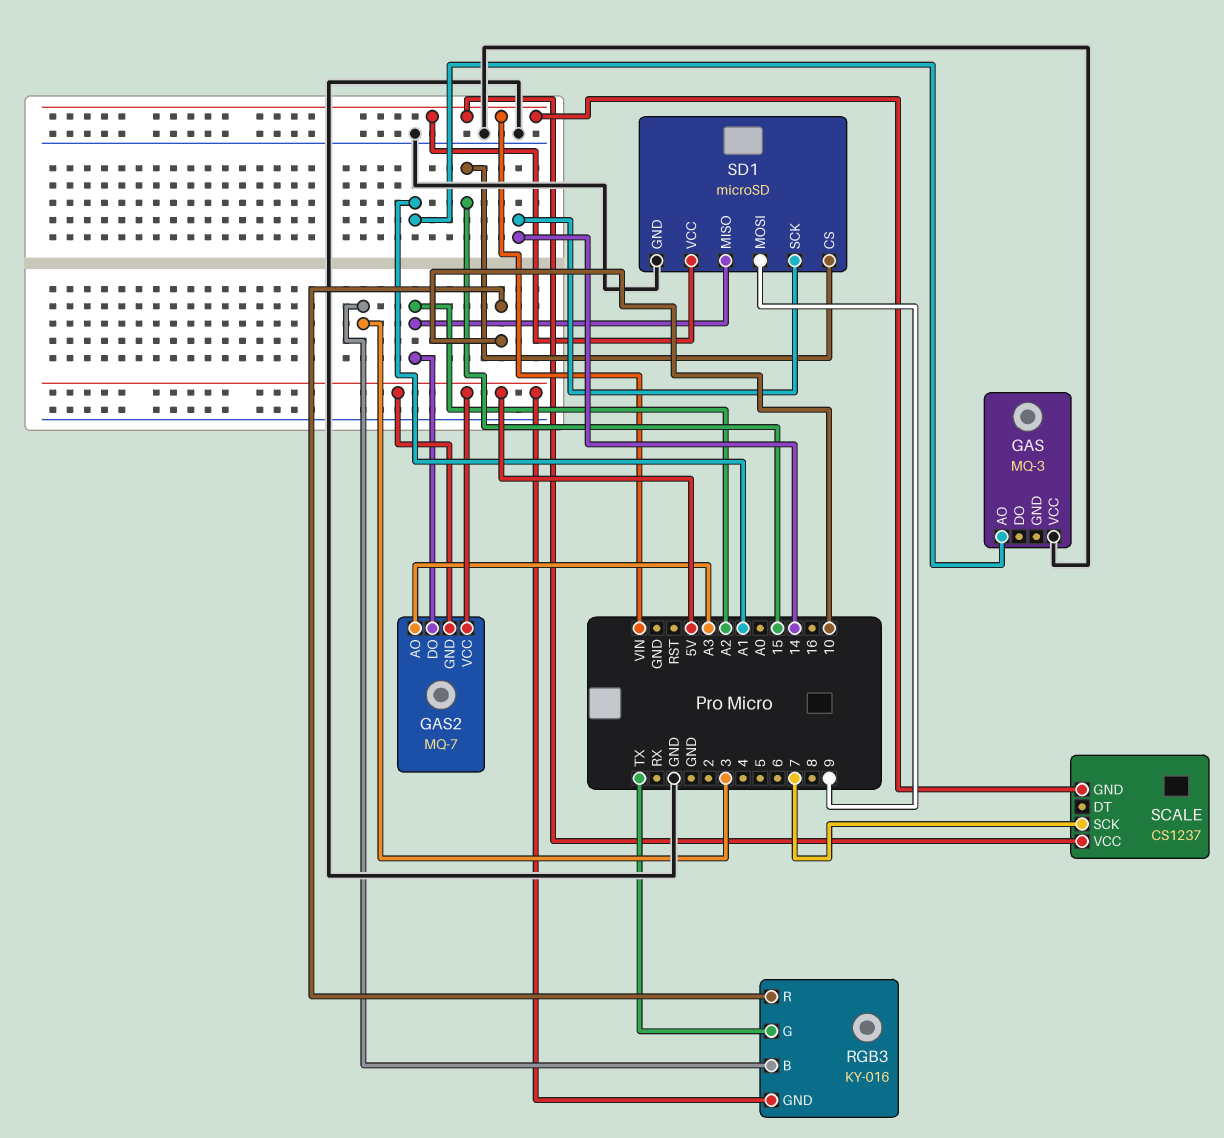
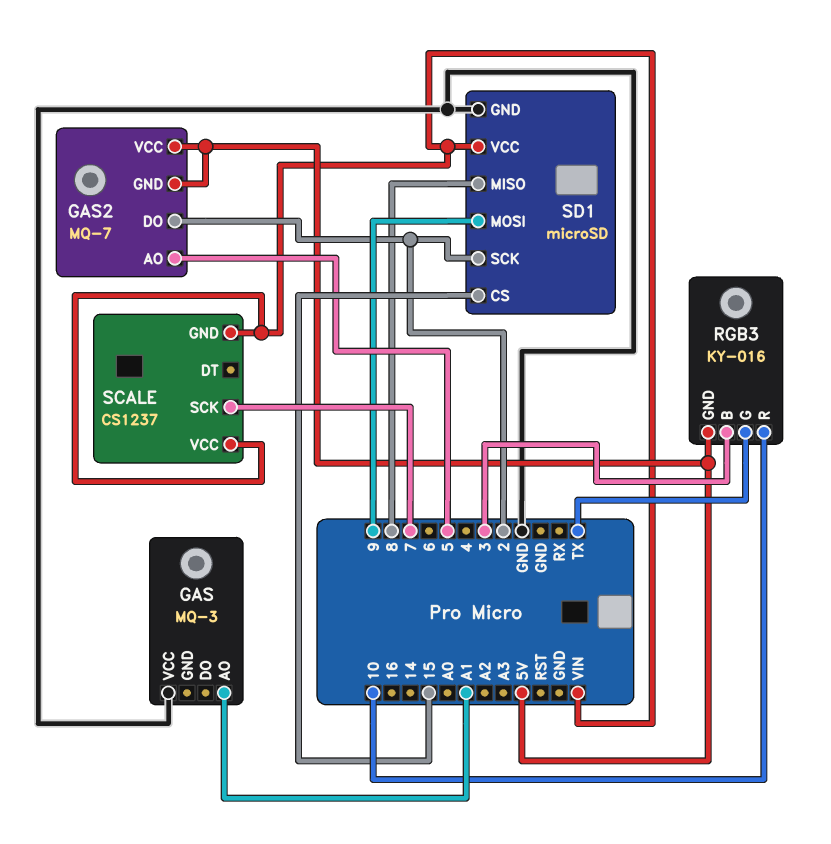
GAS2 pin AO: A3 -> 5
GAS2 pin DO: A2 -> 2
SD1 pin MISO: A2 -> 8
SD1 pin SCK: 14 -> 2

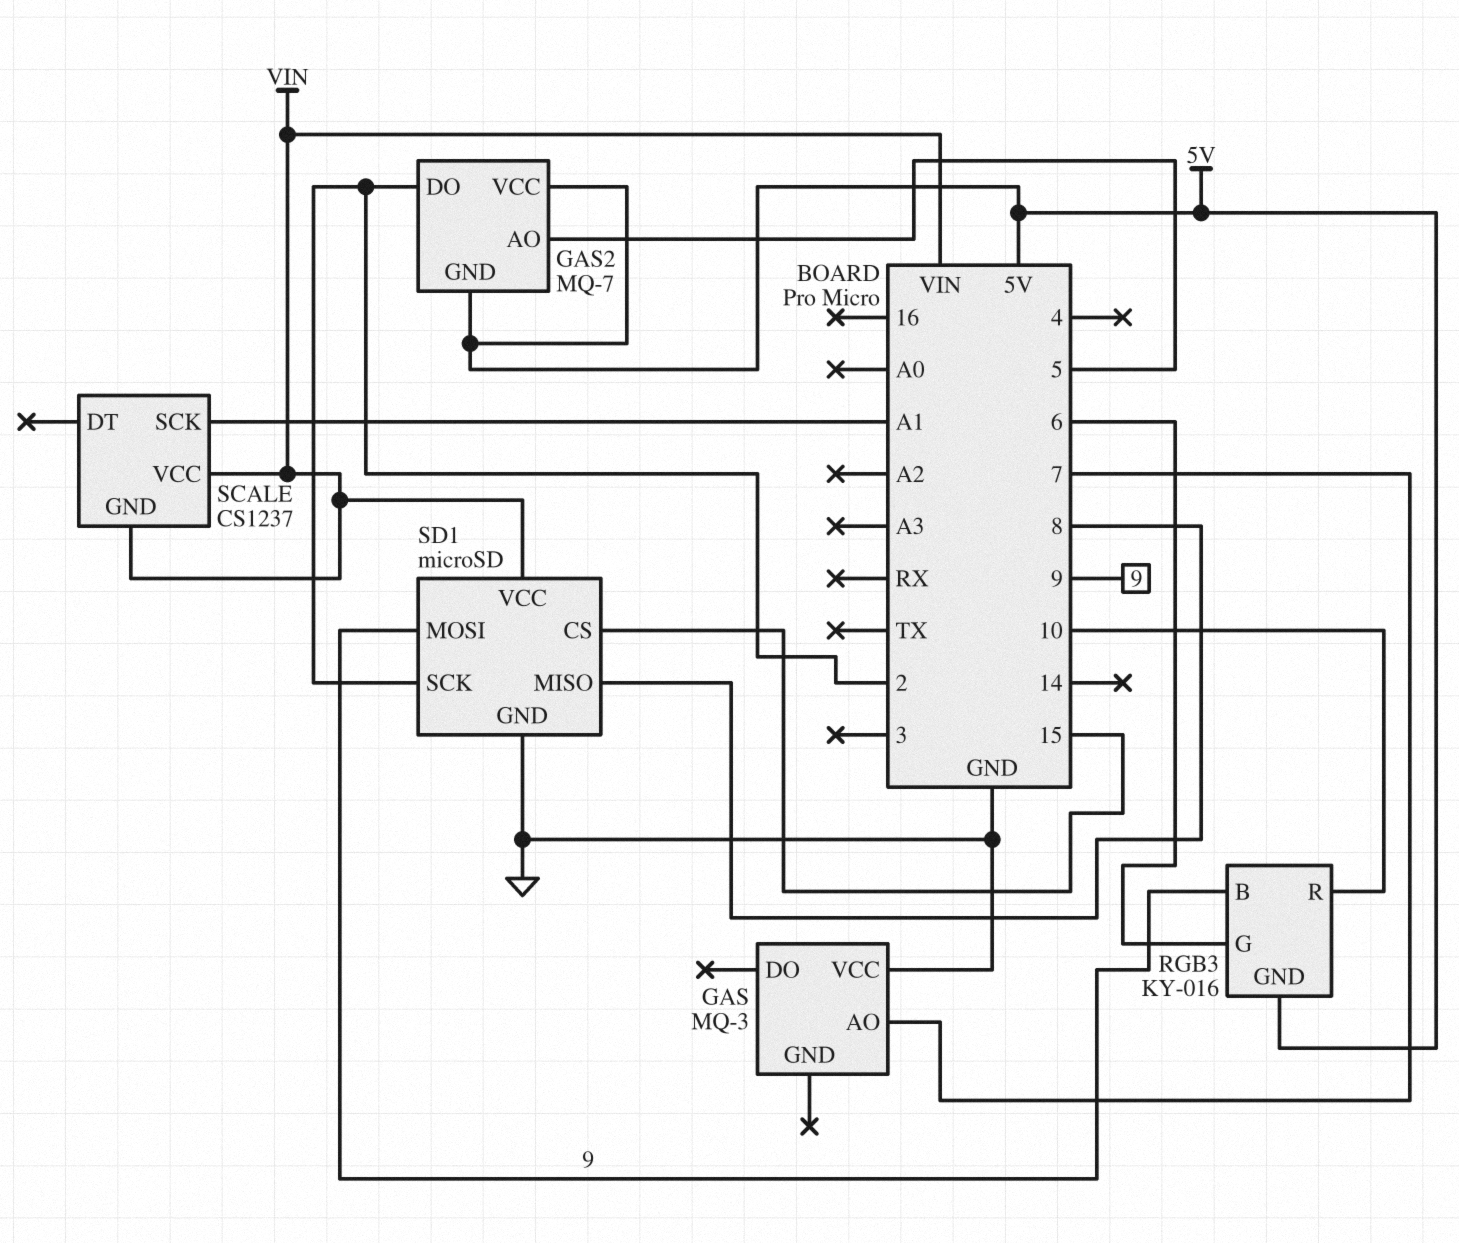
GAS pin AO: A1 -> 7
RGB3 pin B: 3 -> 9
RGB3 pin G: TX -> 6
SCALE pin SCK: 7 -> A1

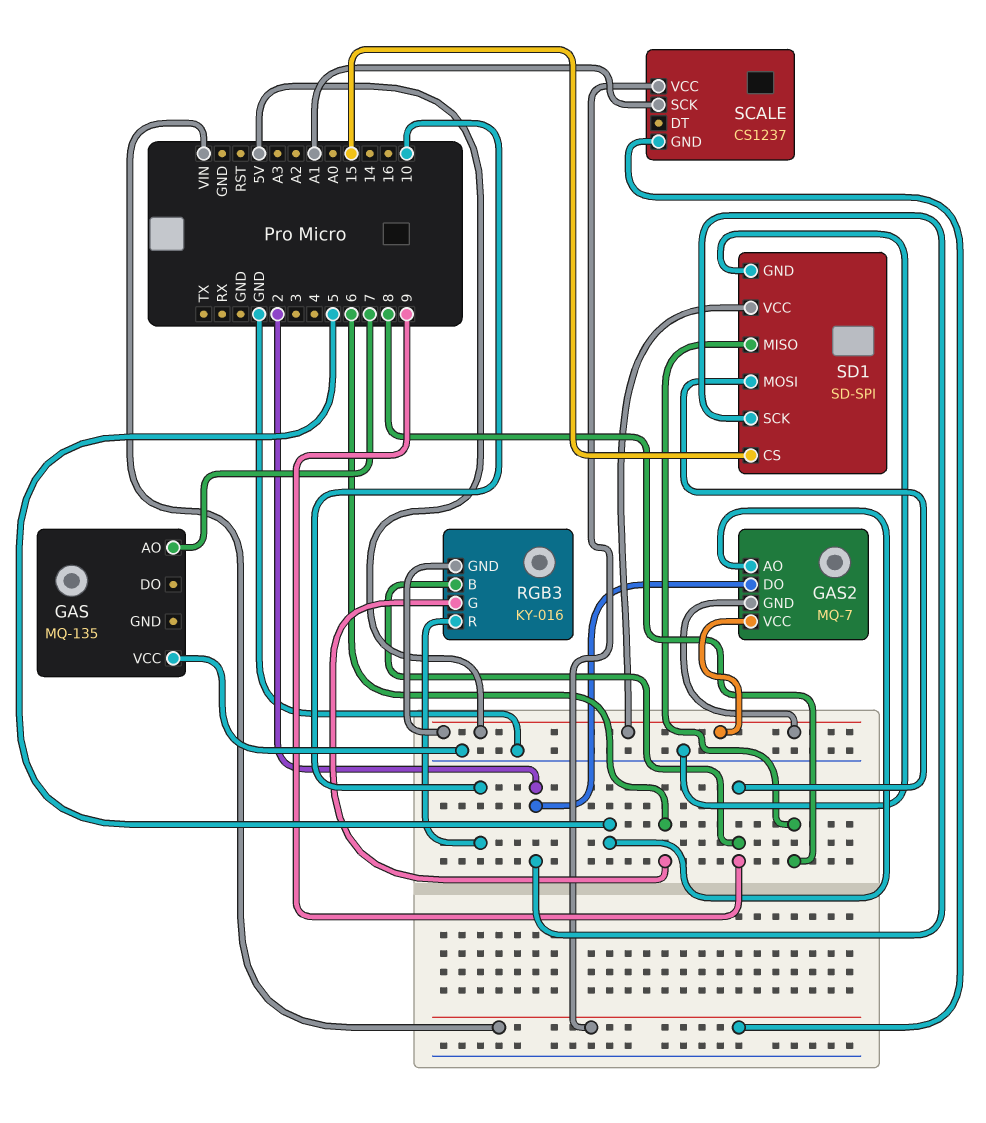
GAS: MQ-3 -> MQ-135
SD1: microSD -> SD-SPI
SD1 pin VCC: VIN -> 5V

